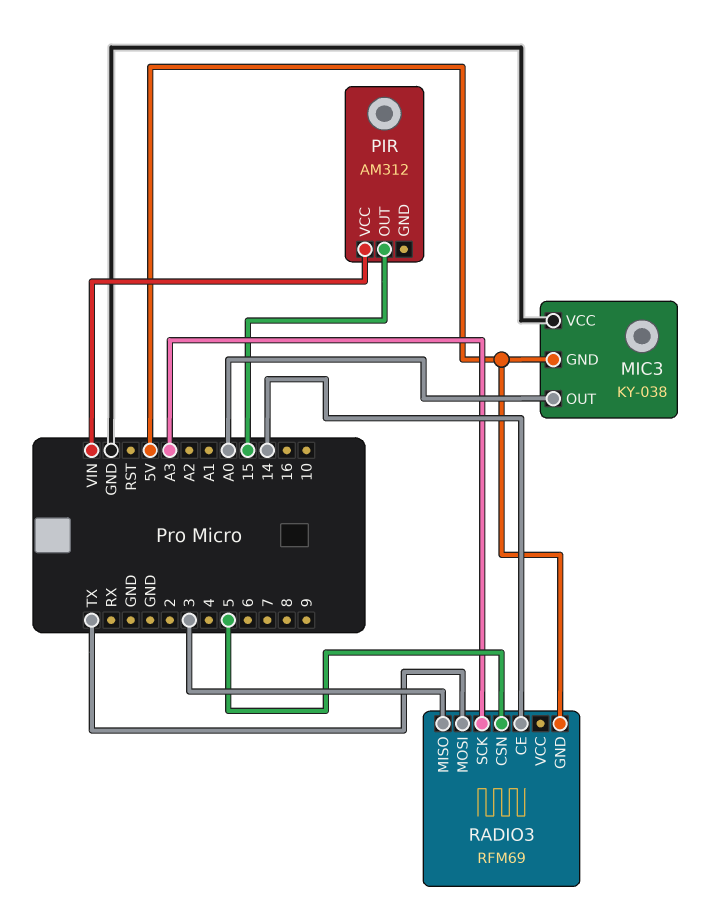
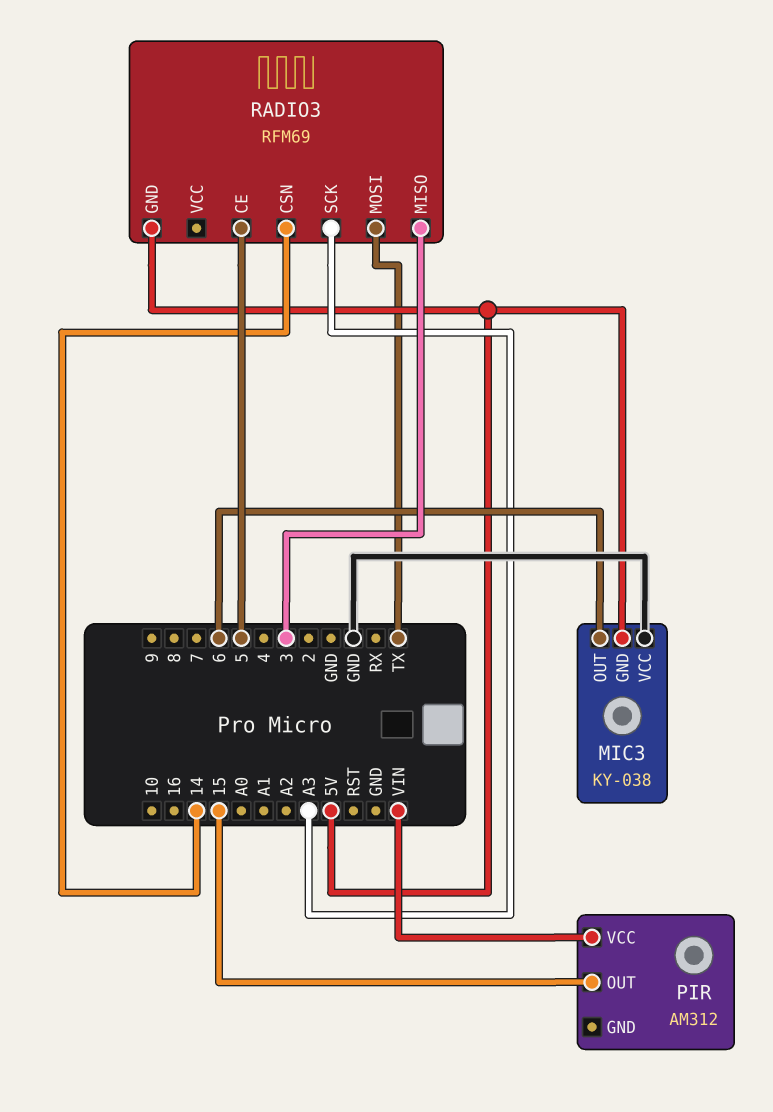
MIC3 pin OUT: A0 -> 6
RADIO3 pin CE: 14 -> 5
RADIO3 pin CSN: 5 -> 14

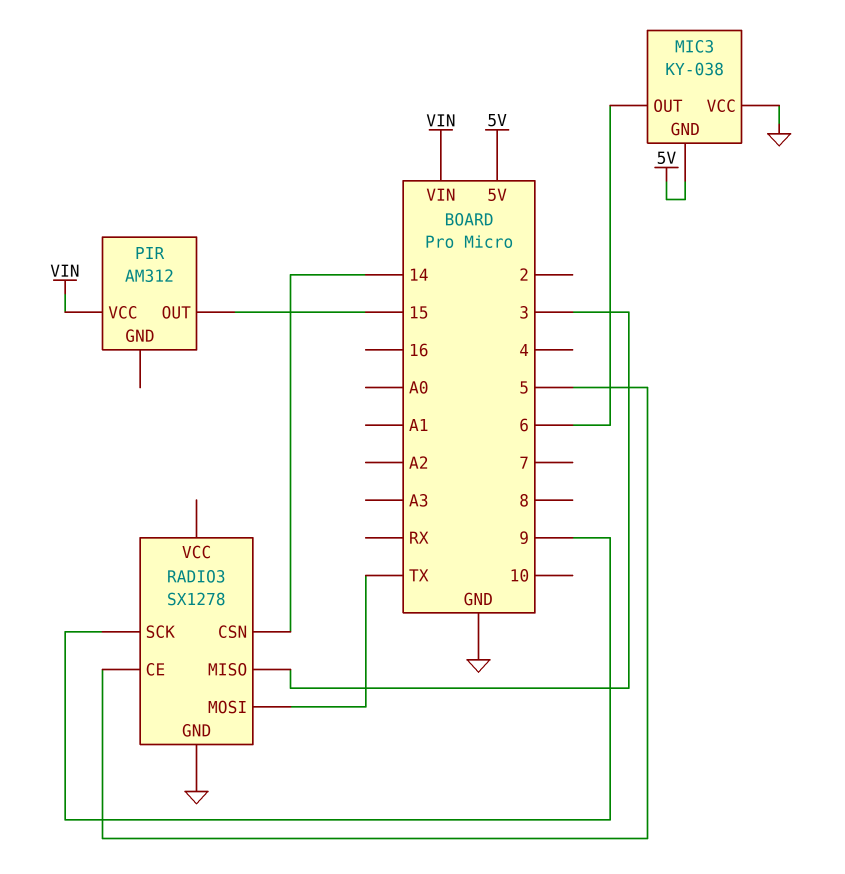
RADIO3: RFM69 -> SX1278
RADIO3 pin GND: 5V -> GND
RADIO3 pin SCK: A3 -> 9

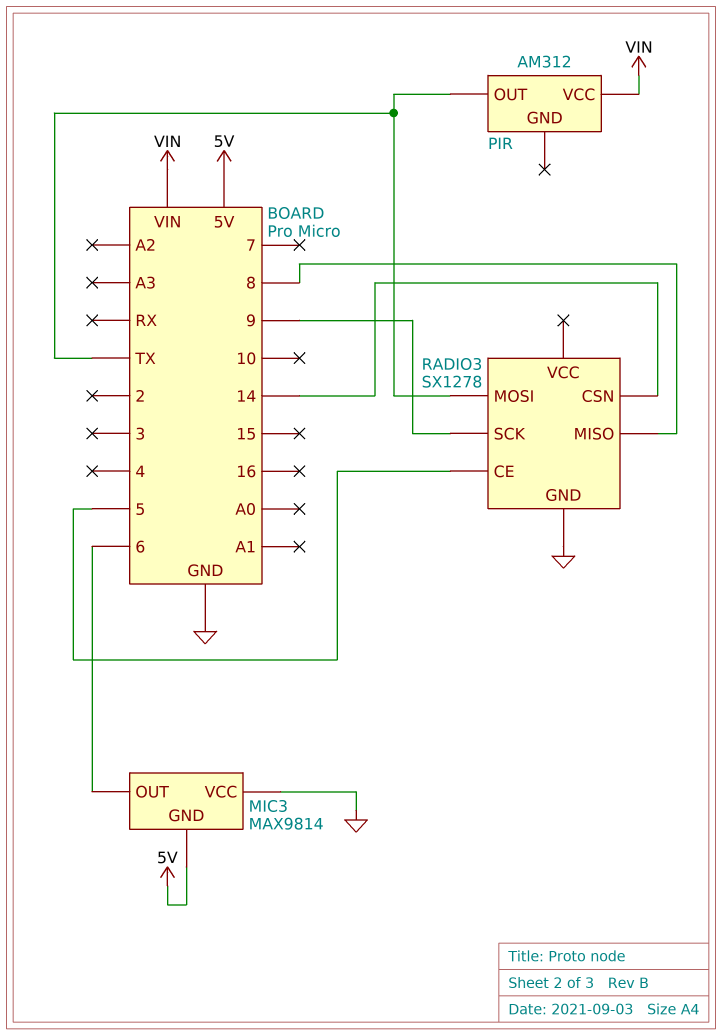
MIC3: KY-038 -> MAX9814
PIR pin OUT: 15 -> TX
RADIO3 pin MISO: 3 -> 8

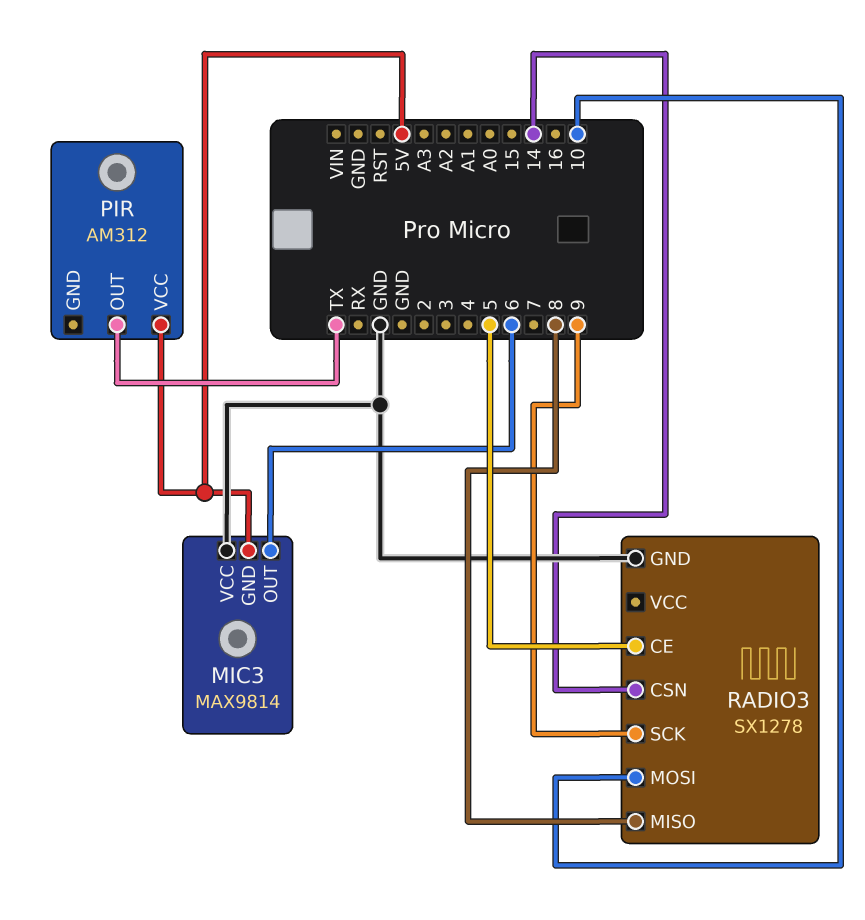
PIR pin VCC: VIN -> 5V
RADIO3 pin MOSI: TX -> 10

